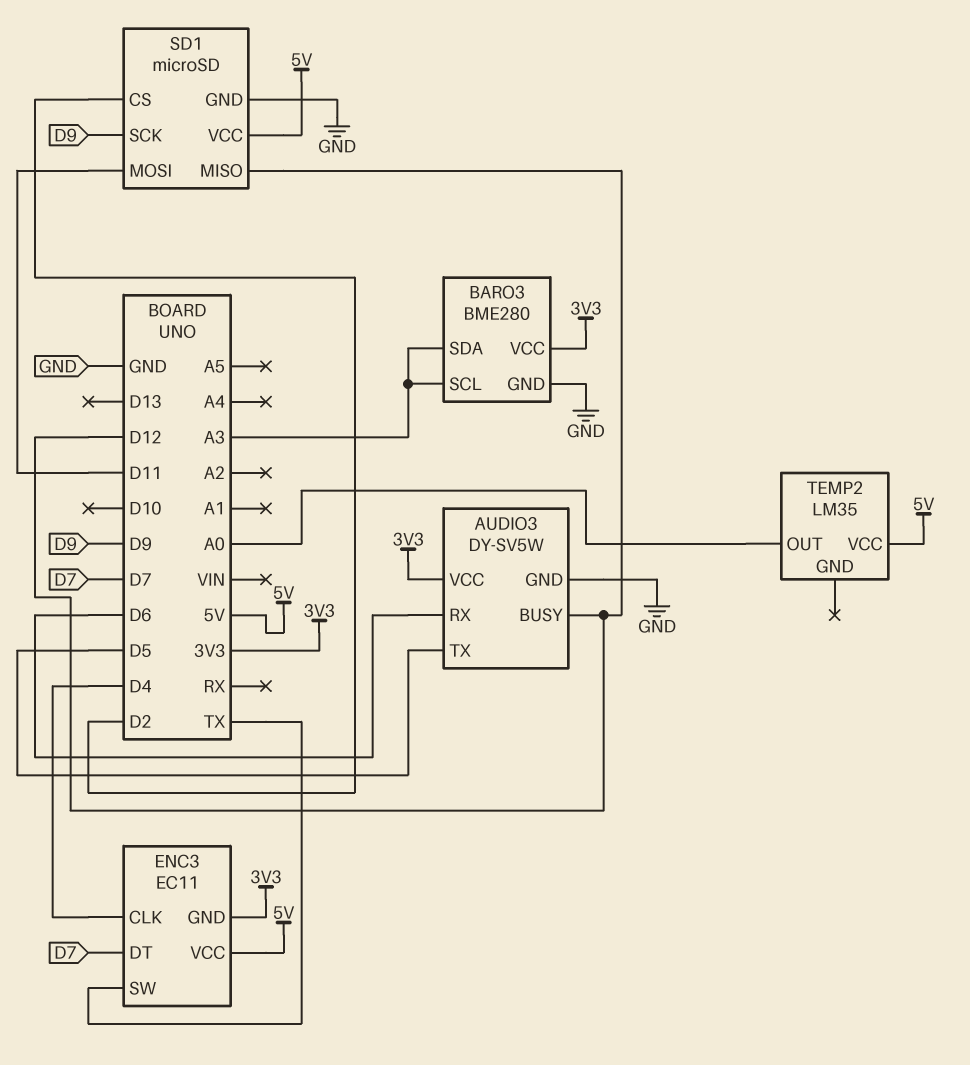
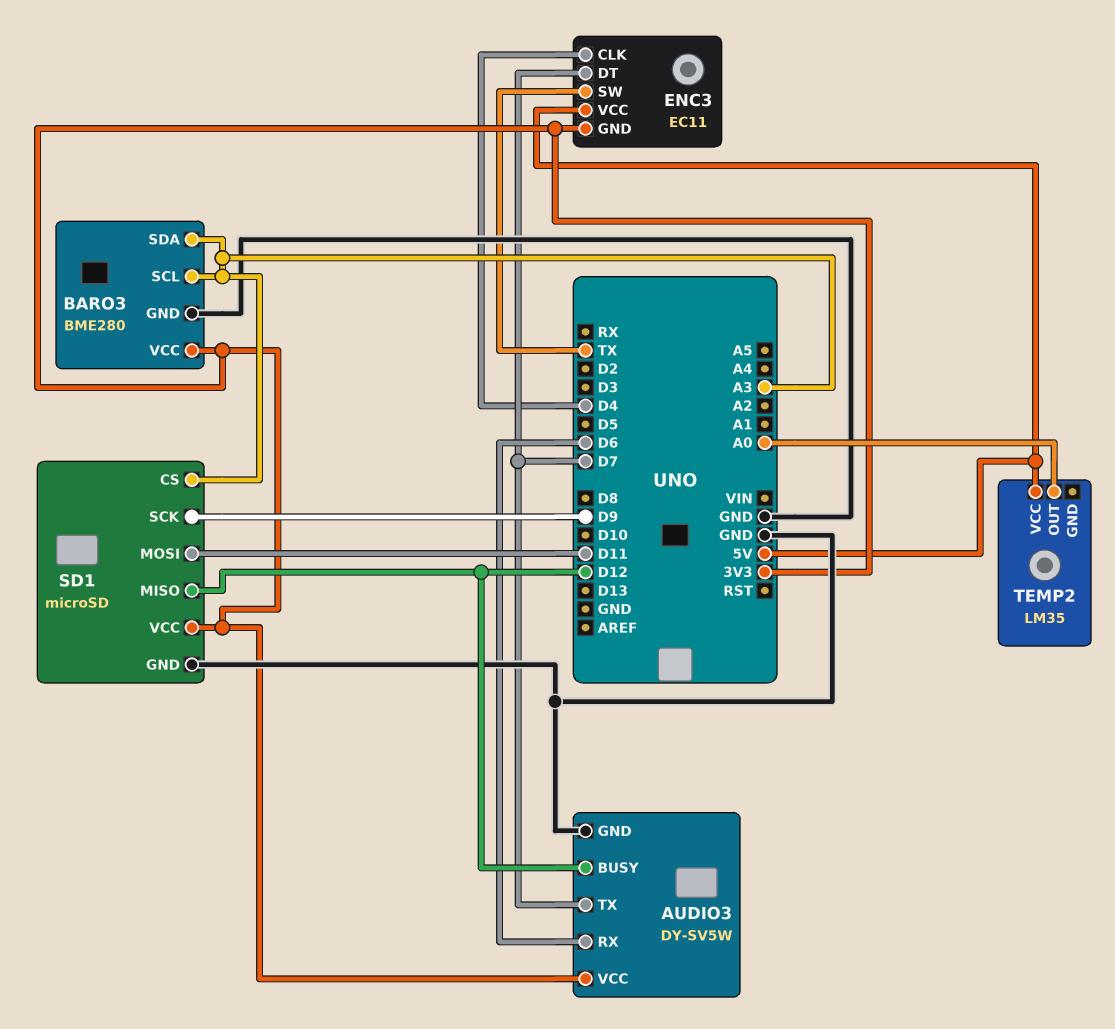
AUDIO3 pin TX: D5 -> D7
SD1 pin CS: D2 -> A3
SD1 pin VCC: 5V -> 3V3

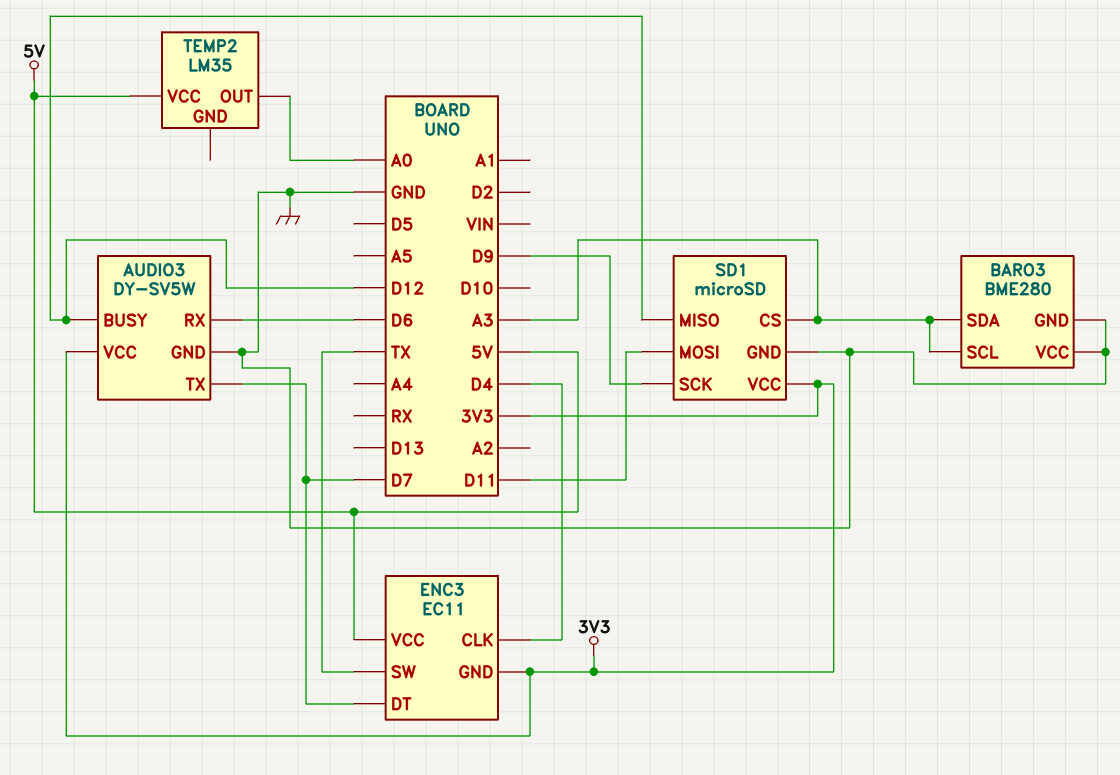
BARO3 pin VCC: 3V3 -> GND

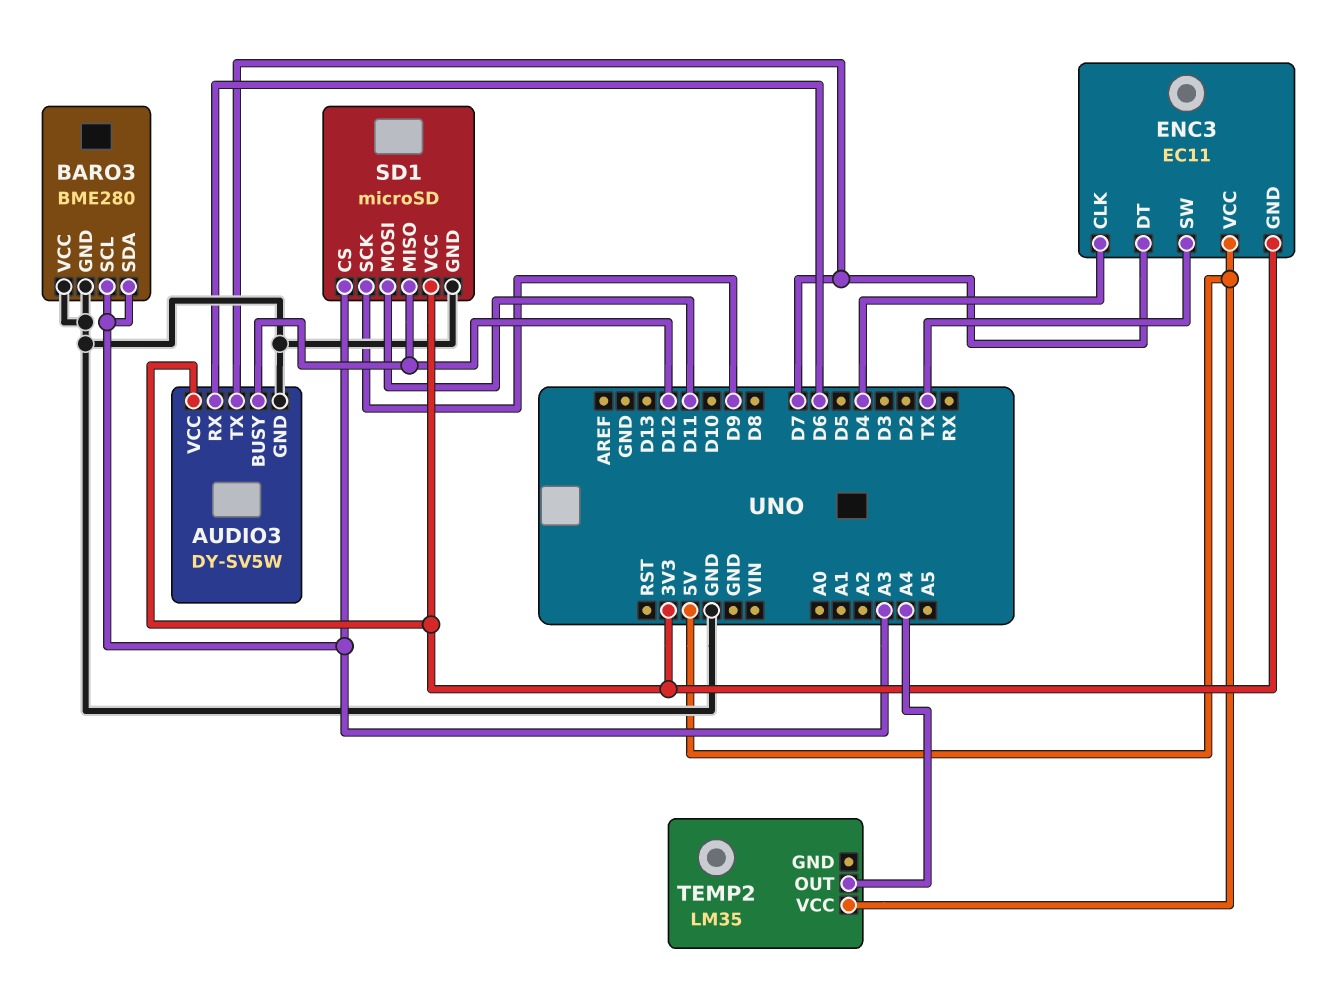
TEMP2 pin OUT: A0 -> A4

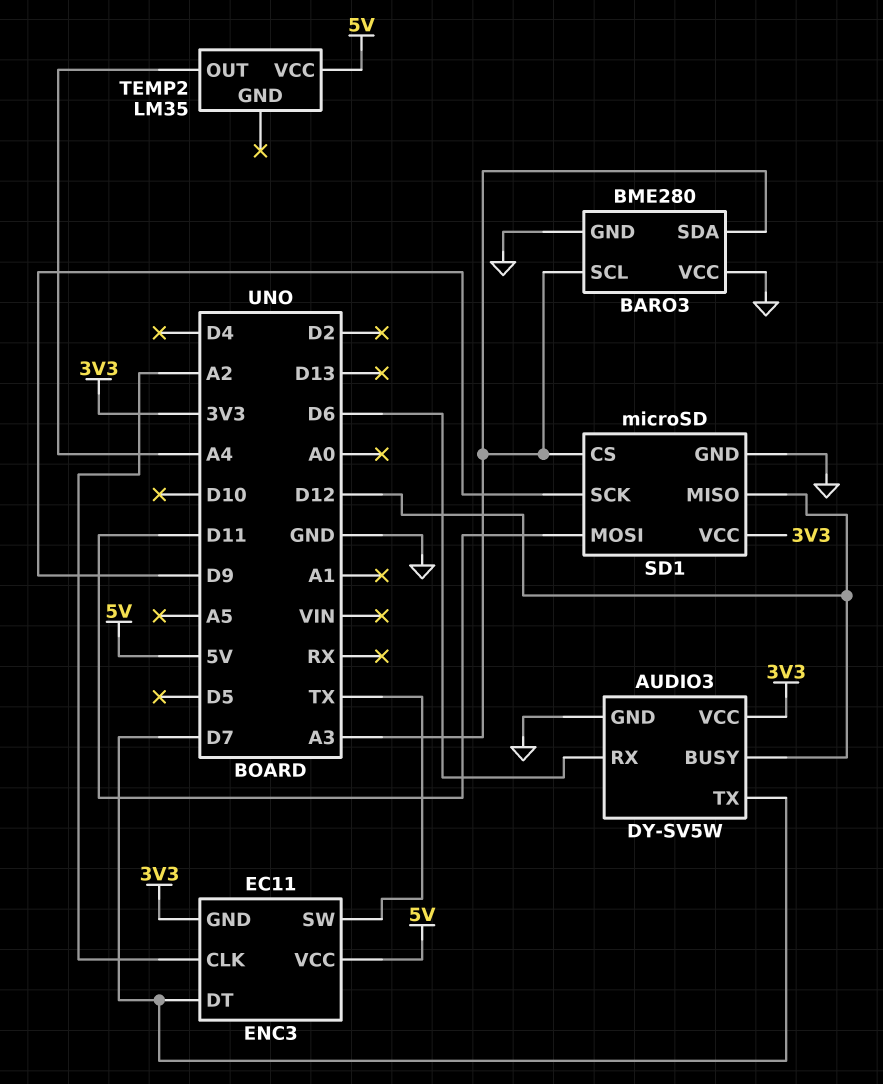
ENC3 pin CLK: D4 -> A2

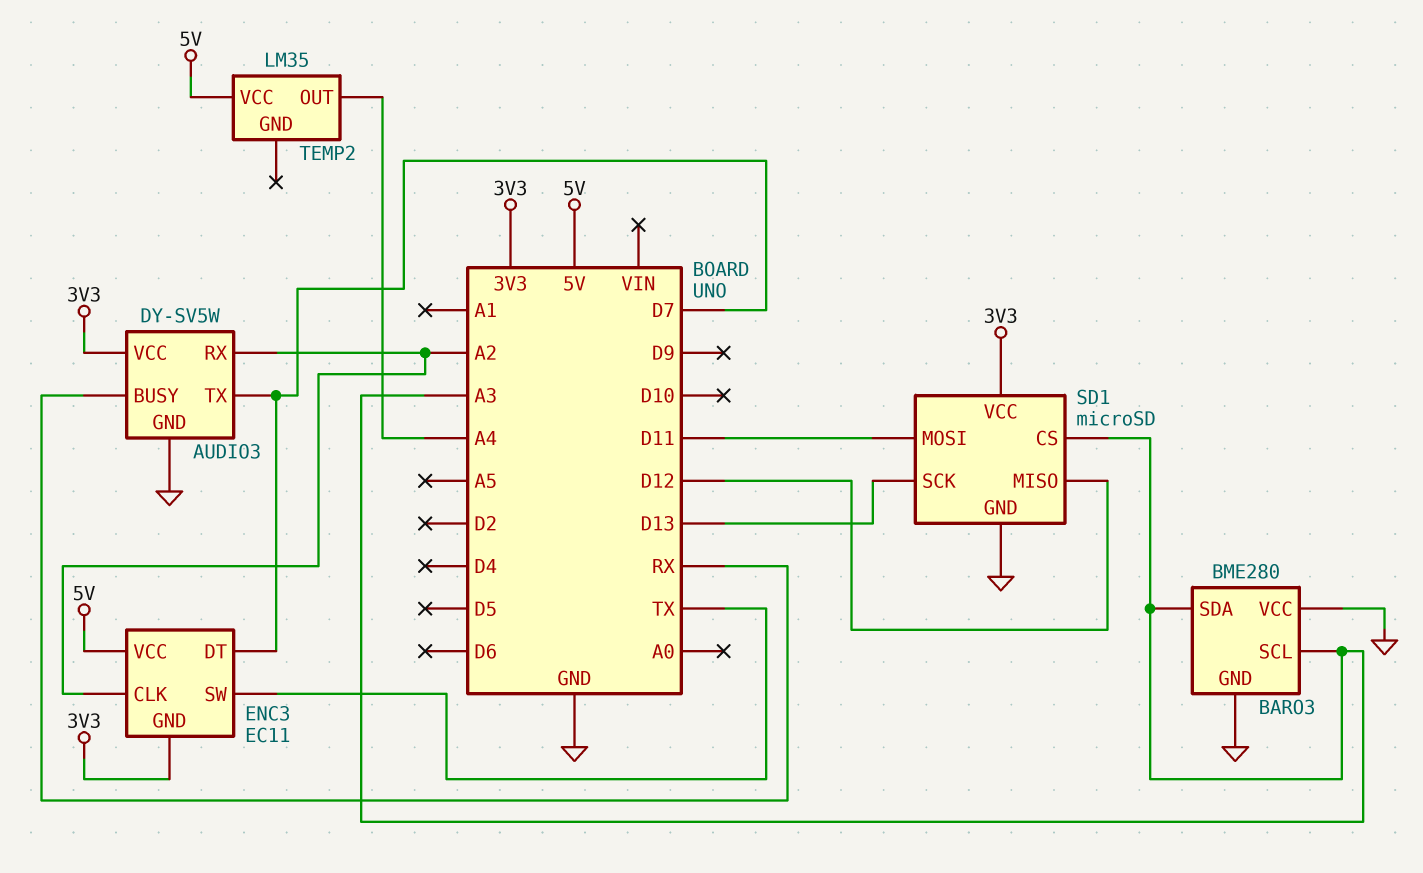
AUDIO3 pin BUSY: D12 -> RX
AUDIO3 pin RX: D6 -> A2
SD1 pin SCK: D9 -> D13

